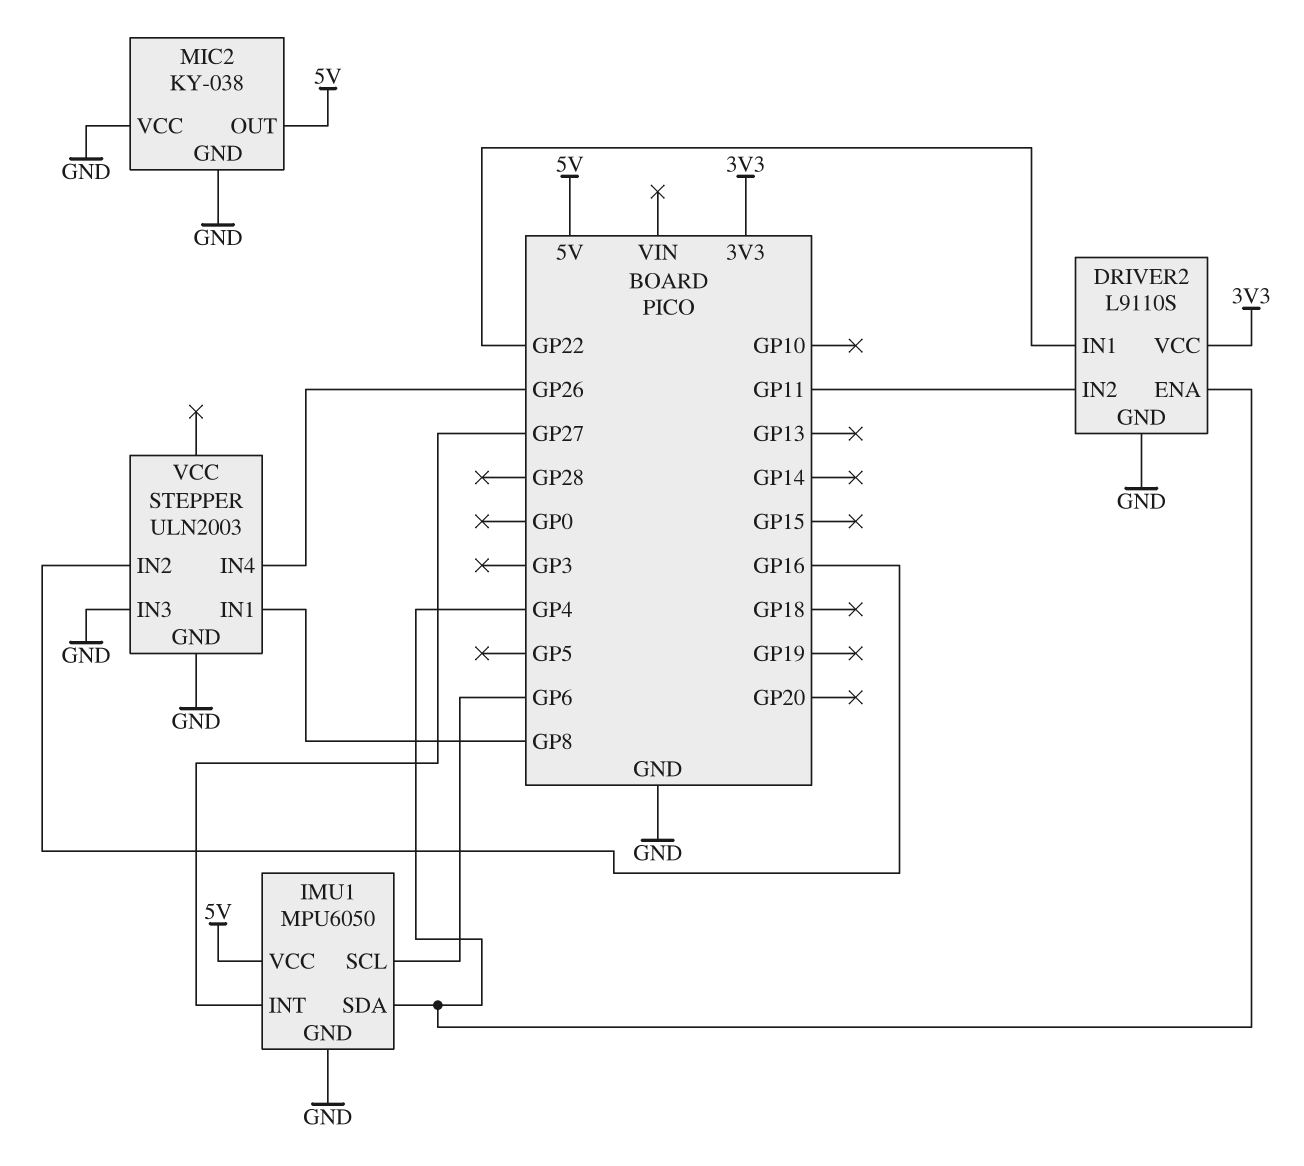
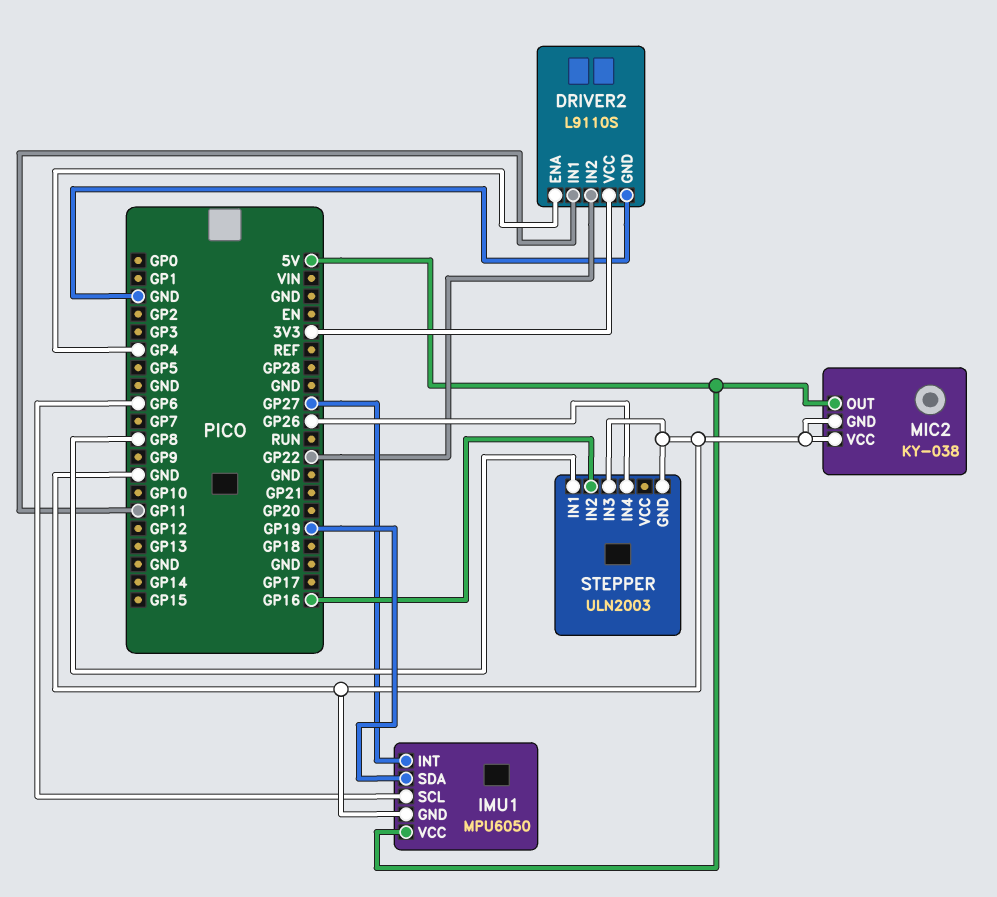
DRIVER2 pin IN1: GP22 -> GP11
DRIVER2 pin IN2: GP11 -> GP22
IMU1 pin SDA: GP4 -> GP19

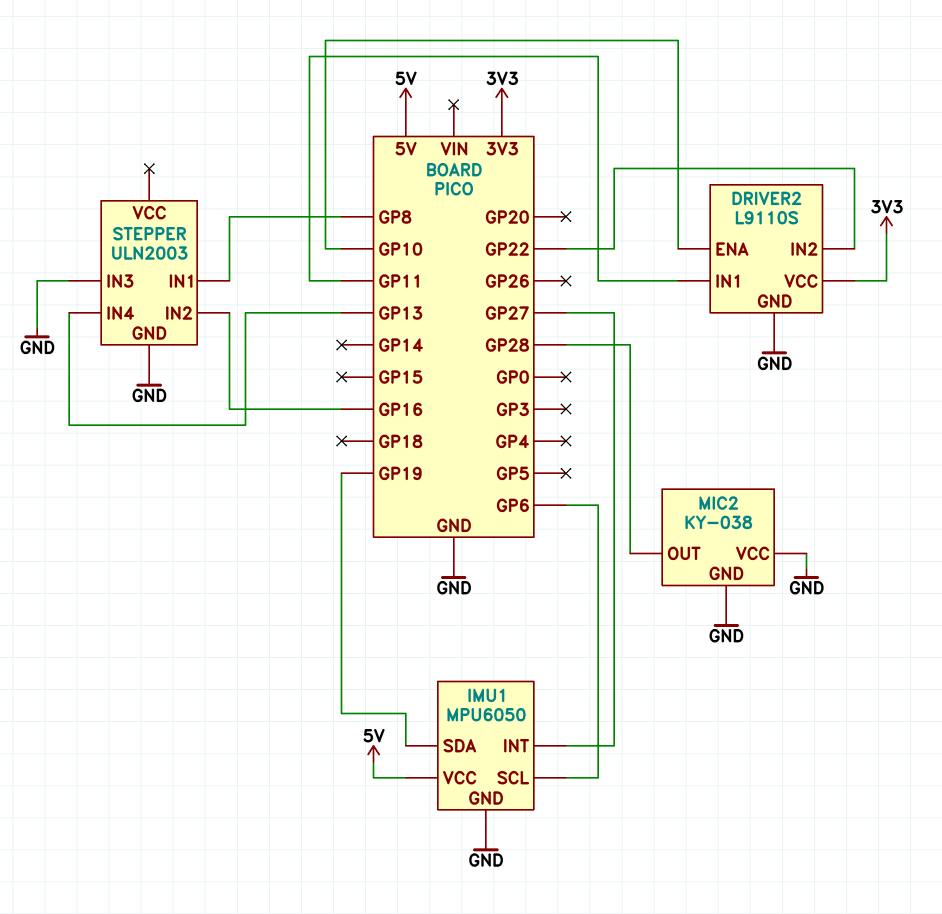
DRIVER2 pin ENA: GP4 -> GP10
MIC2 pin OUT: 5V -> GP28
STEPPER pin IN4: GP26 -> GP13

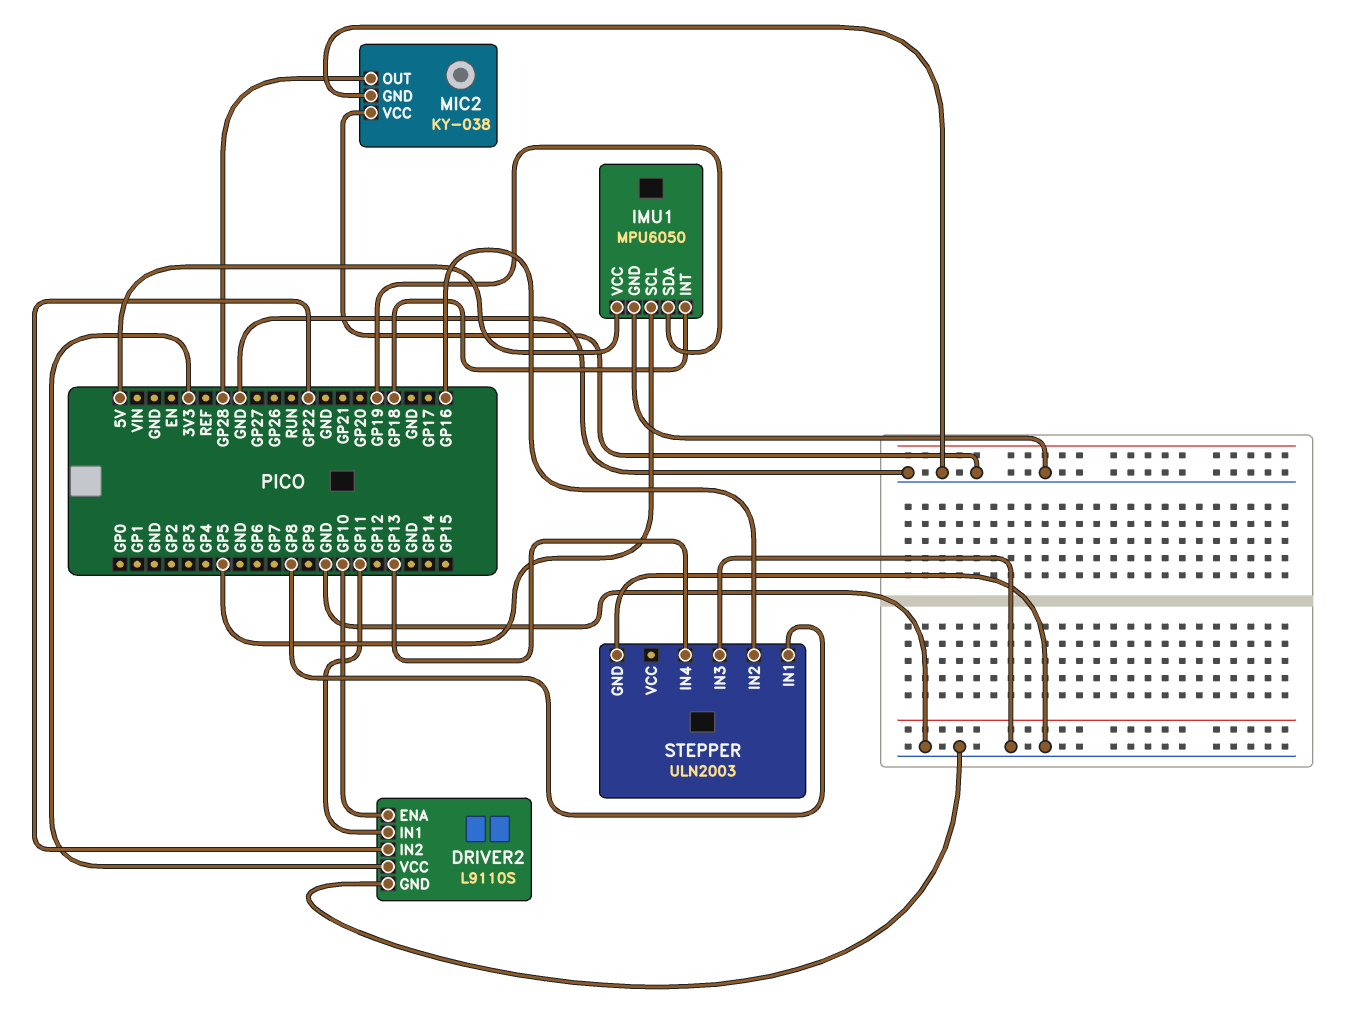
IMU1 pin INT: GP27 -> GP18
IMU1 pin SCL: GP6 -> GP5

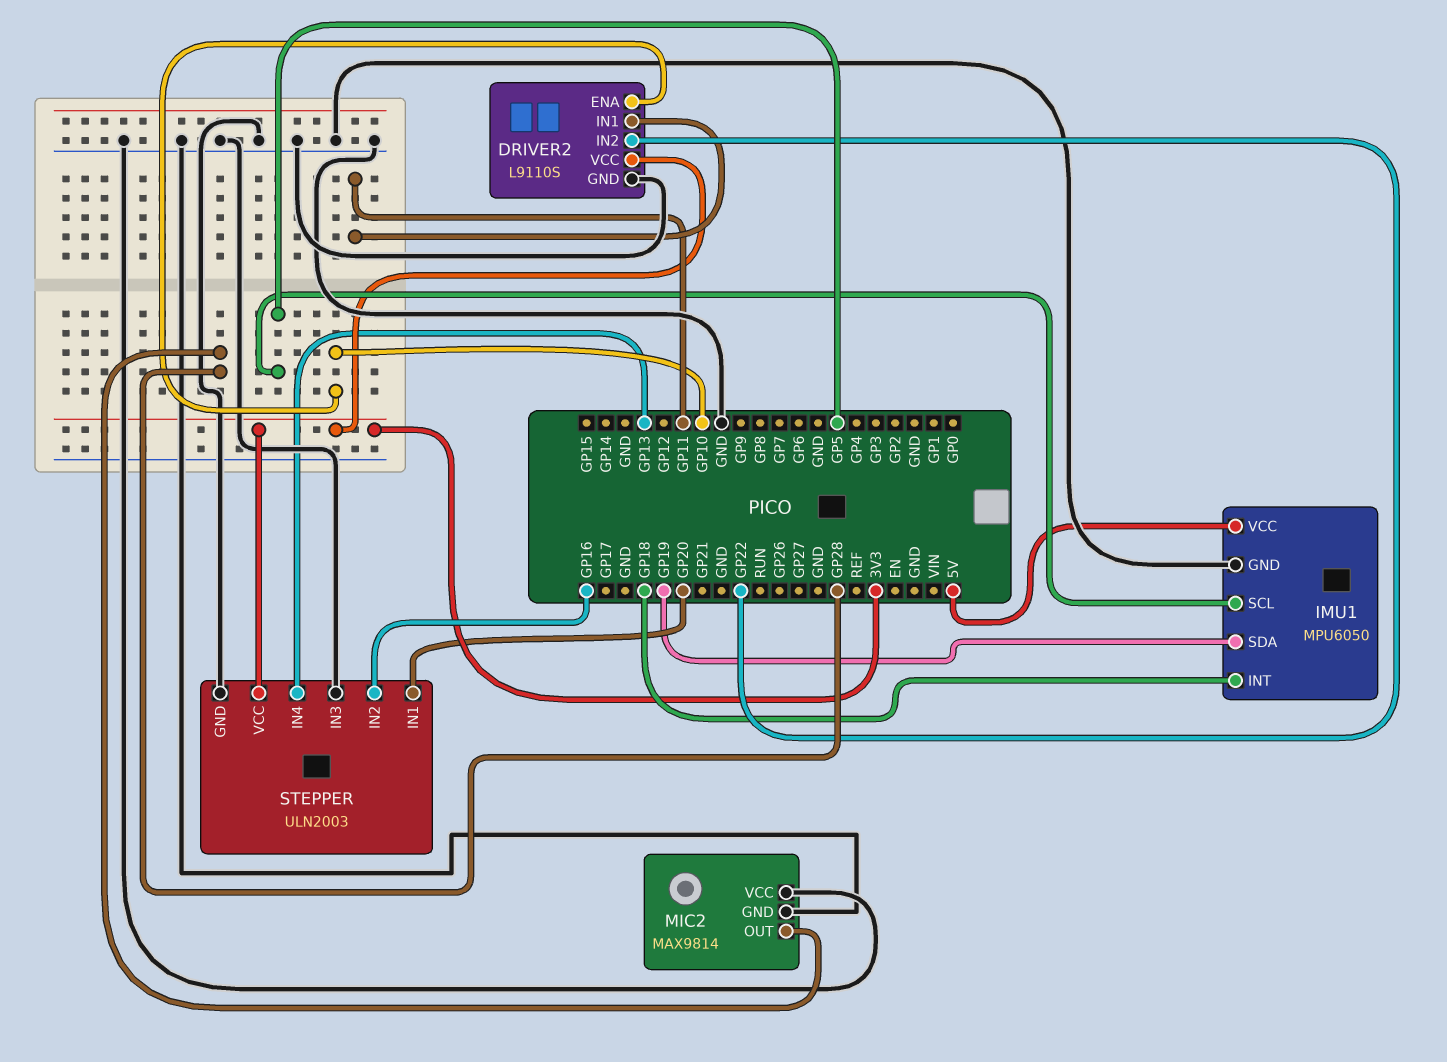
MIC2: KY-038 -> MAX9814
STEPPER pin IN1: GP8 -> GP20
STEPPER pin VCC: none -> 3V3

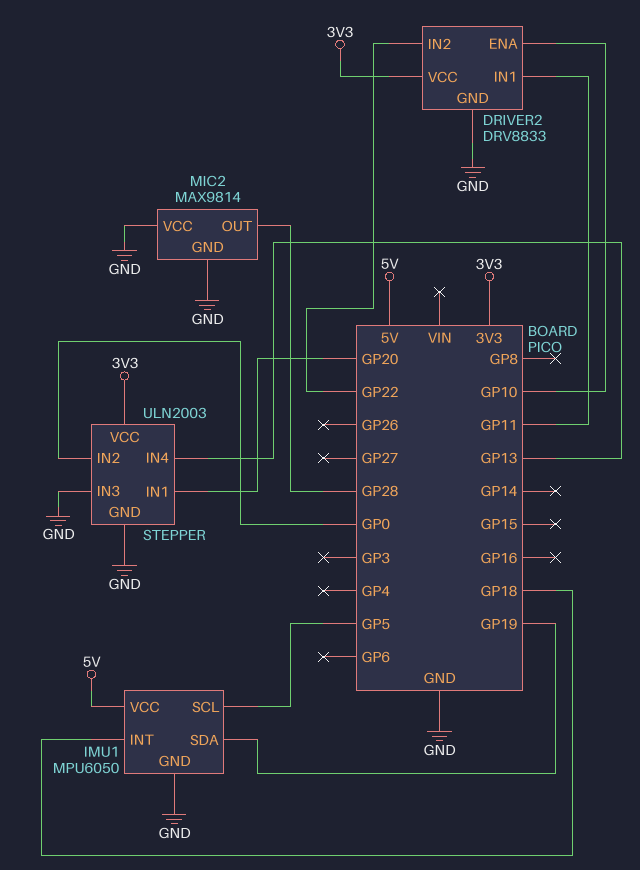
DRIVER2: L9110S -> DRV8833
STEPPER pin IN2: GP16 -> GP0

